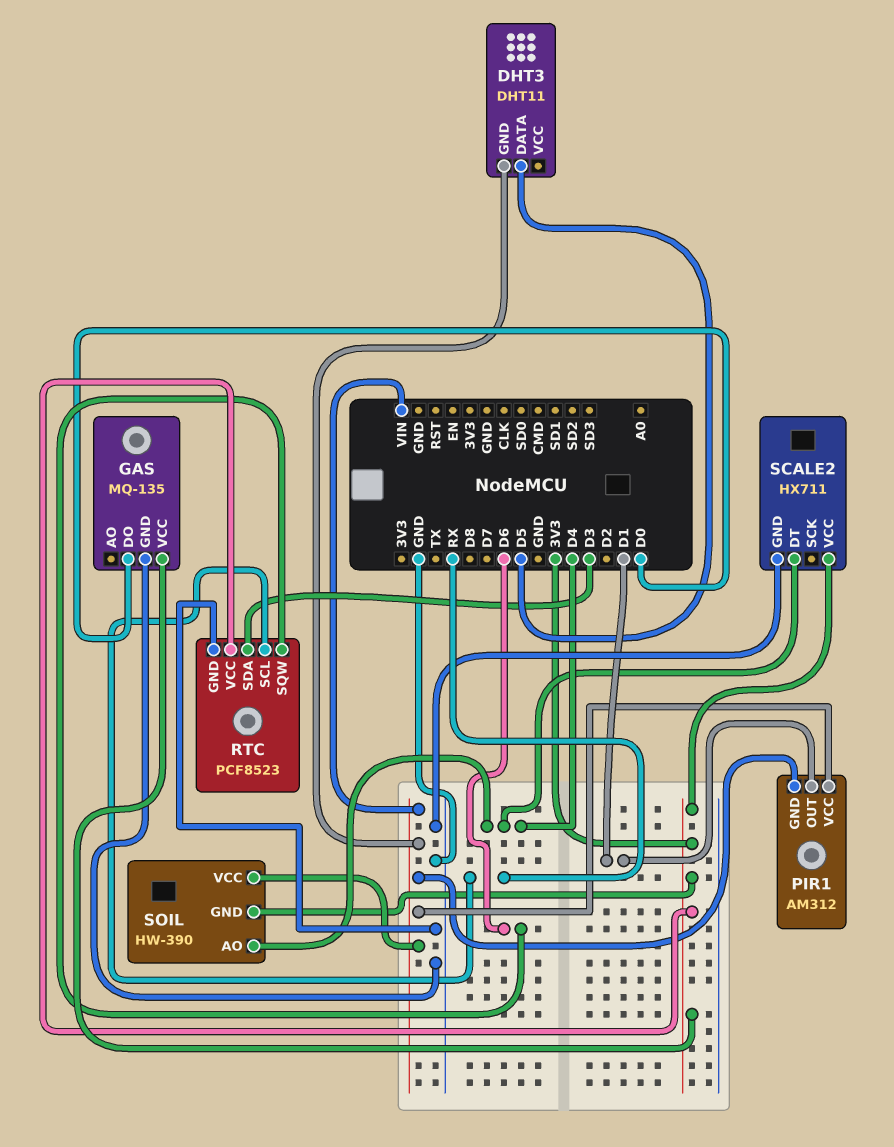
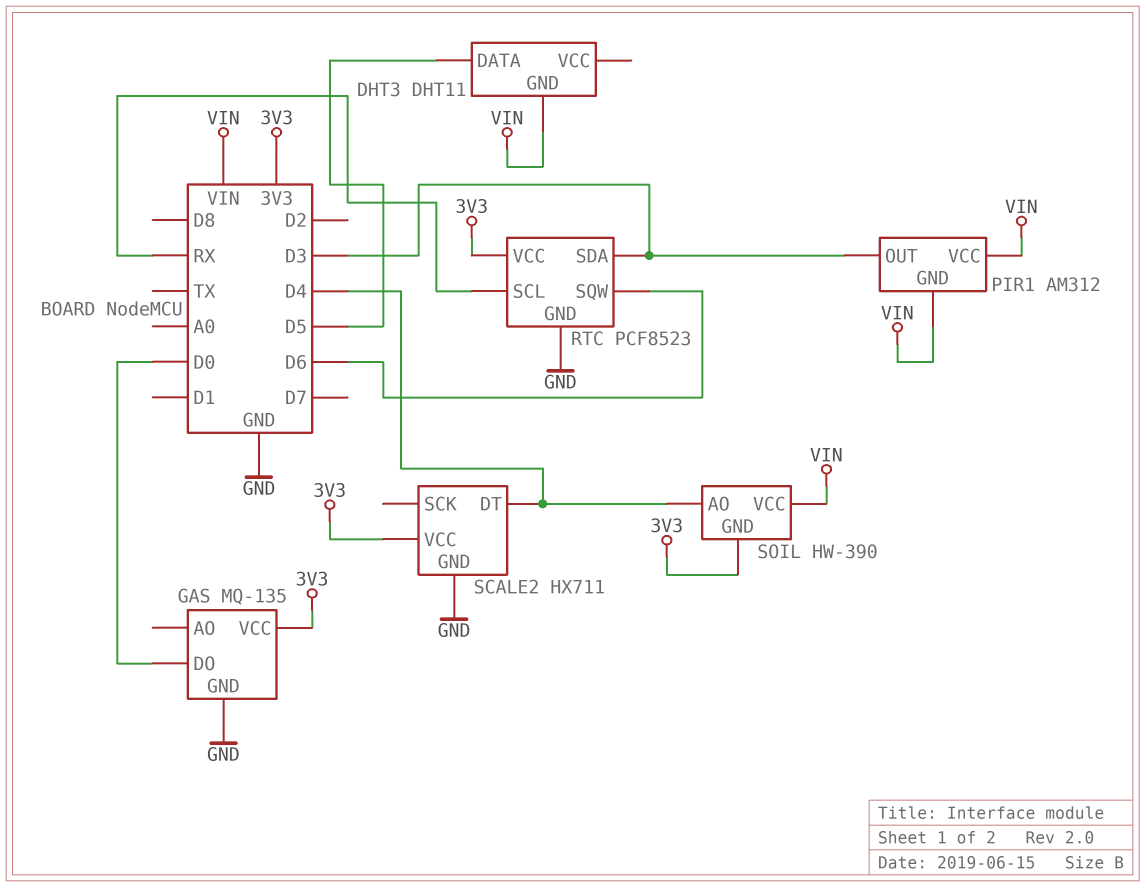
PIR1 pin OUT: D1 -> D3

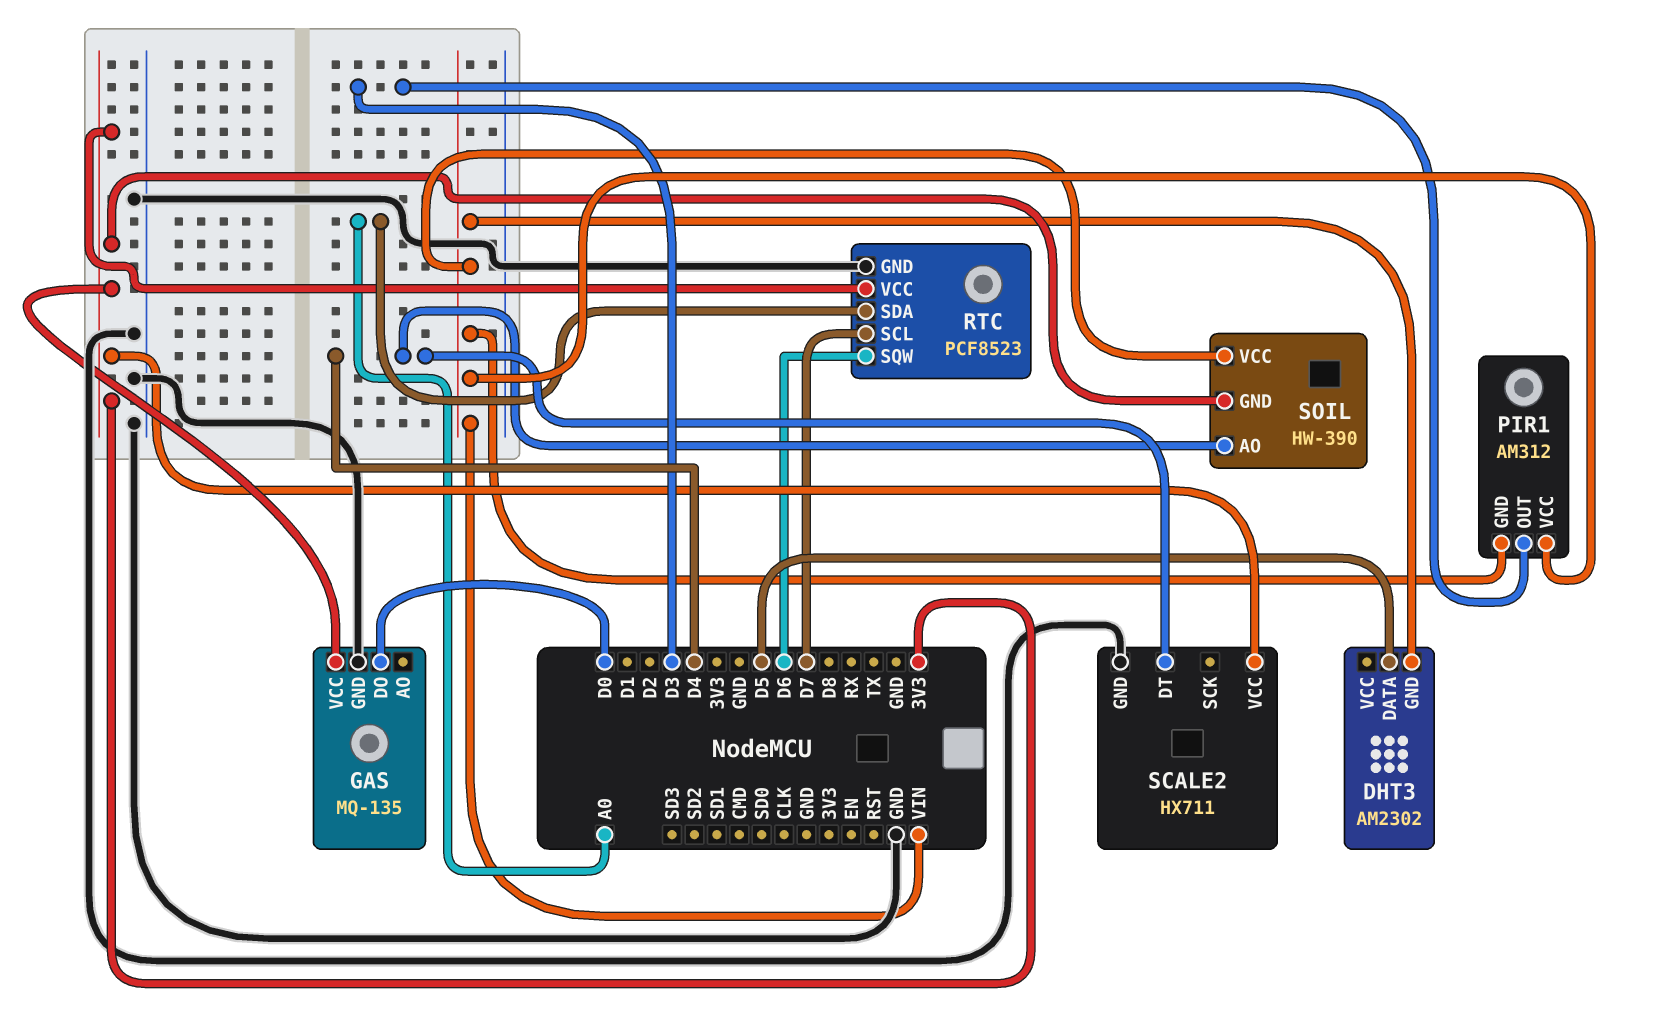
DHT3: DHT11 -> AM2302
RTC pin SCL: RX -> D7
RTC pin SDA: D3 -> A0

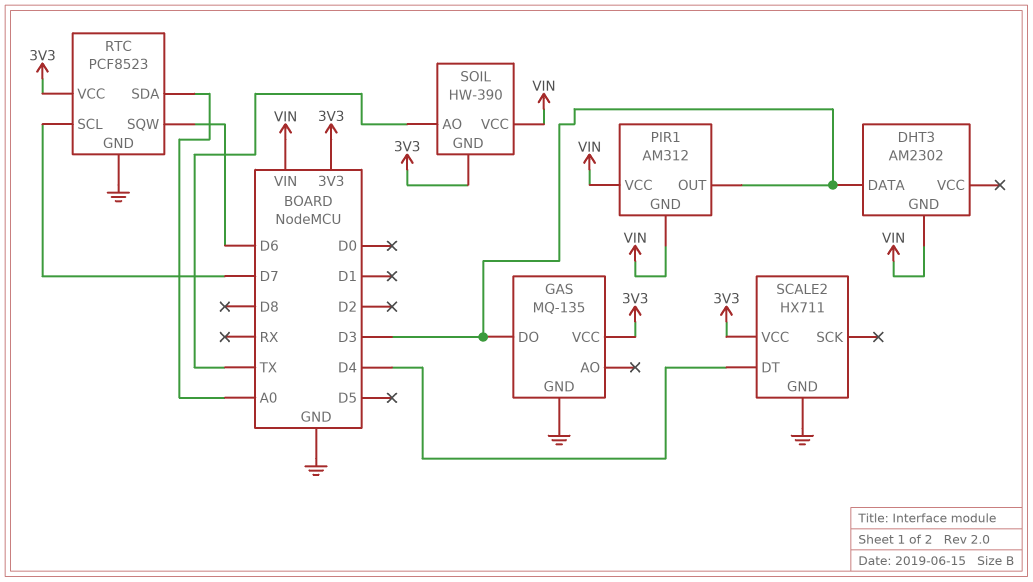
DHT3 pin DATA: D5 -> D3
GAS pin DO: D0 -> D3
SOIL pin AO: D4 -> TX

